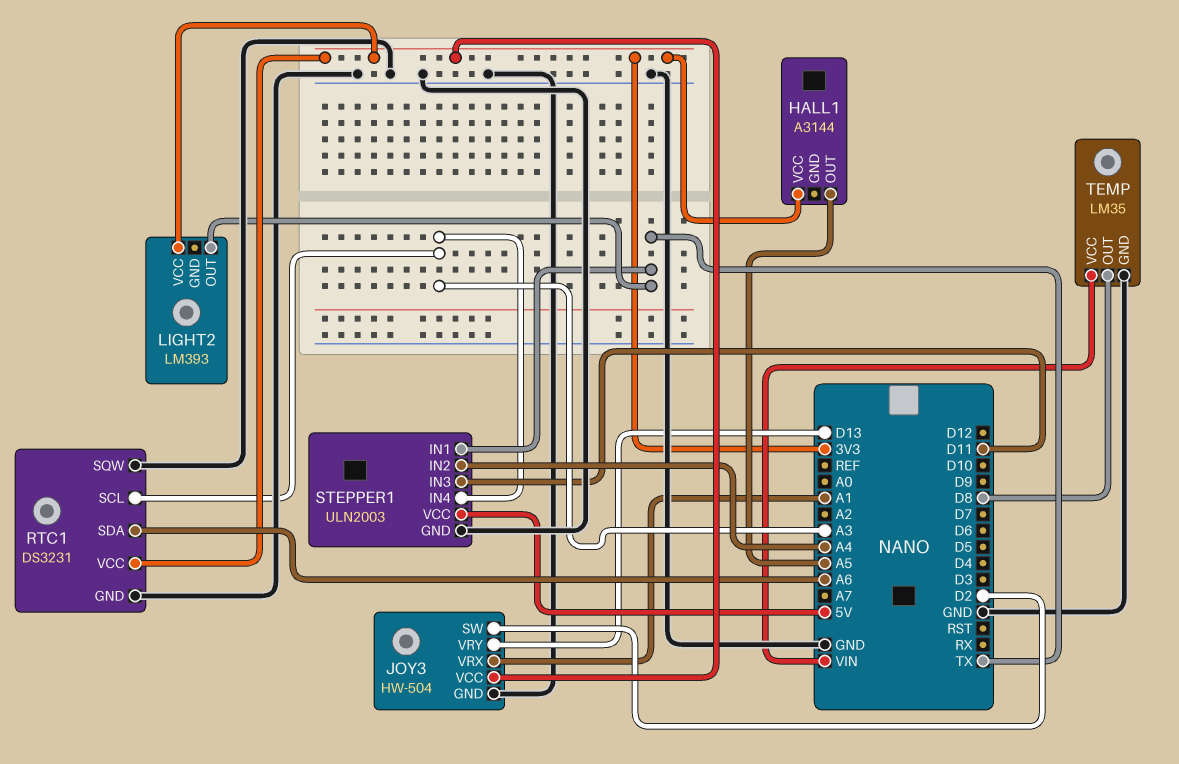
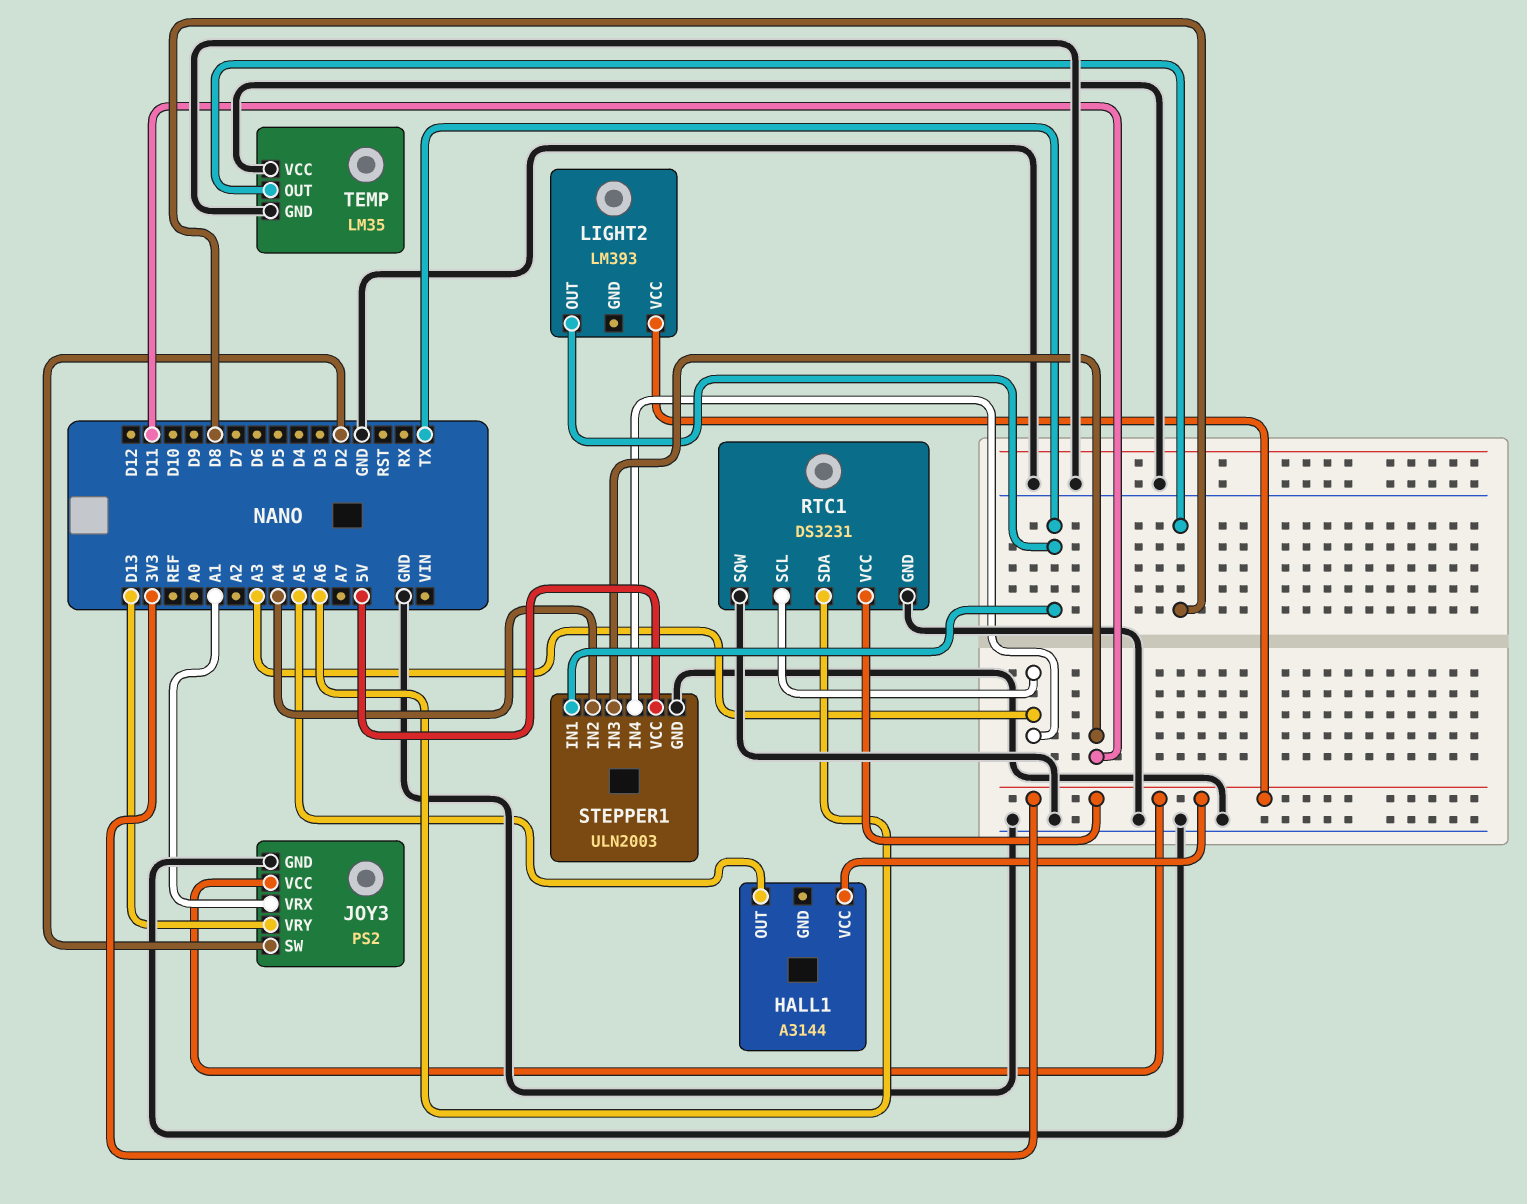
JOY3: HW-504 -> PS2
TEMP pin VCC: VIN -> GND

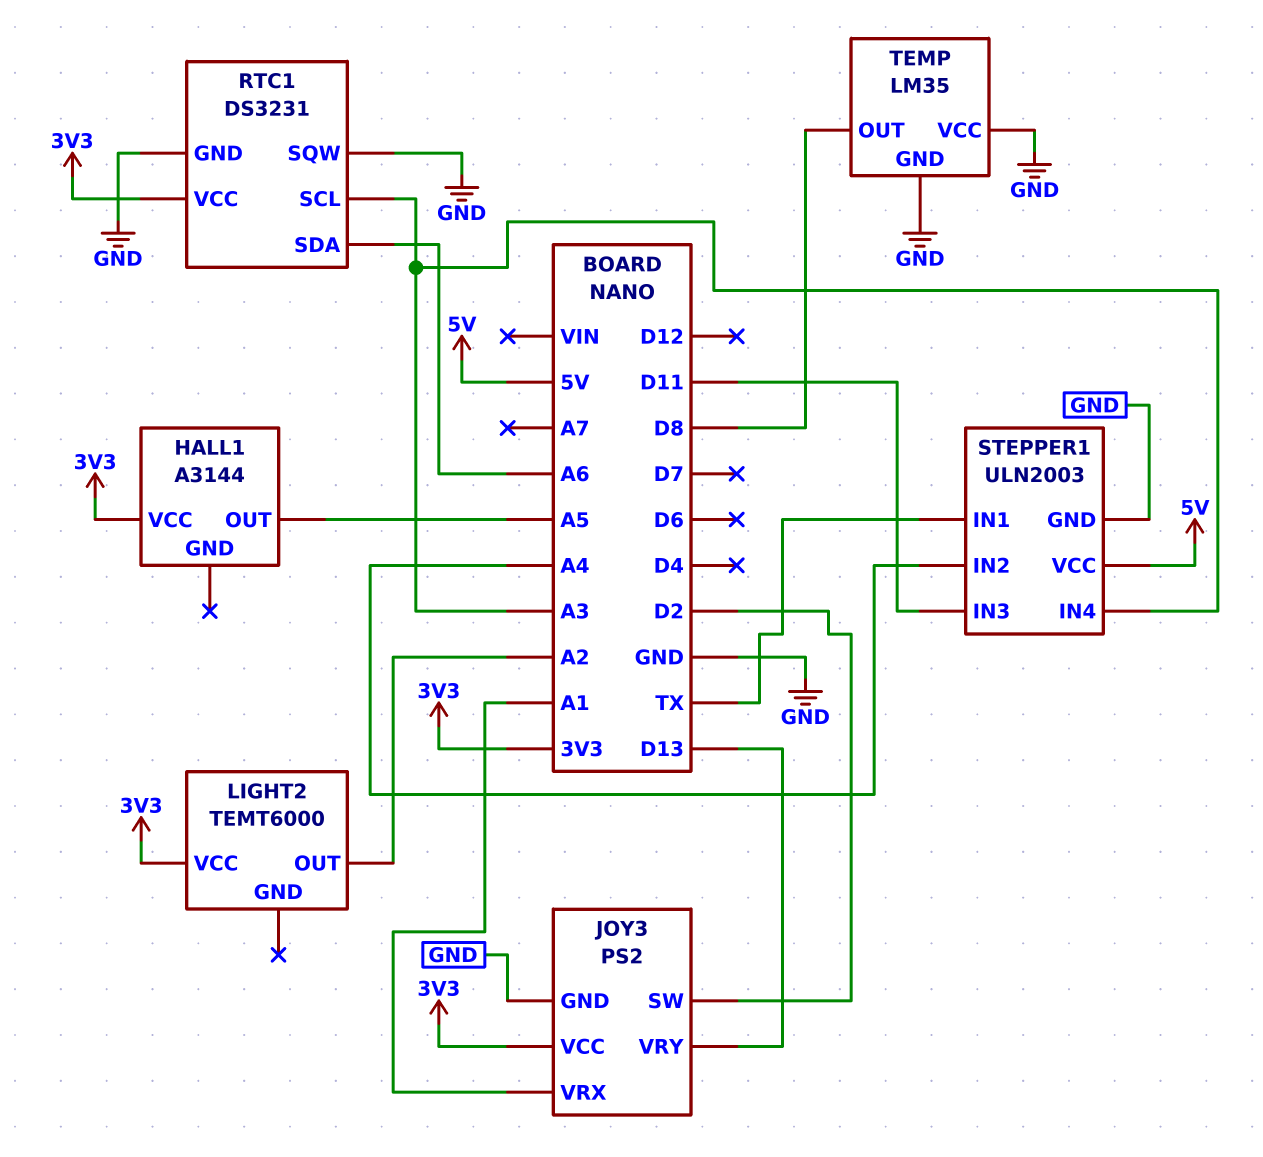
LIGHT2: LM393 -> TEMT6000
LIGHT2 pin OUT: TX -> A2

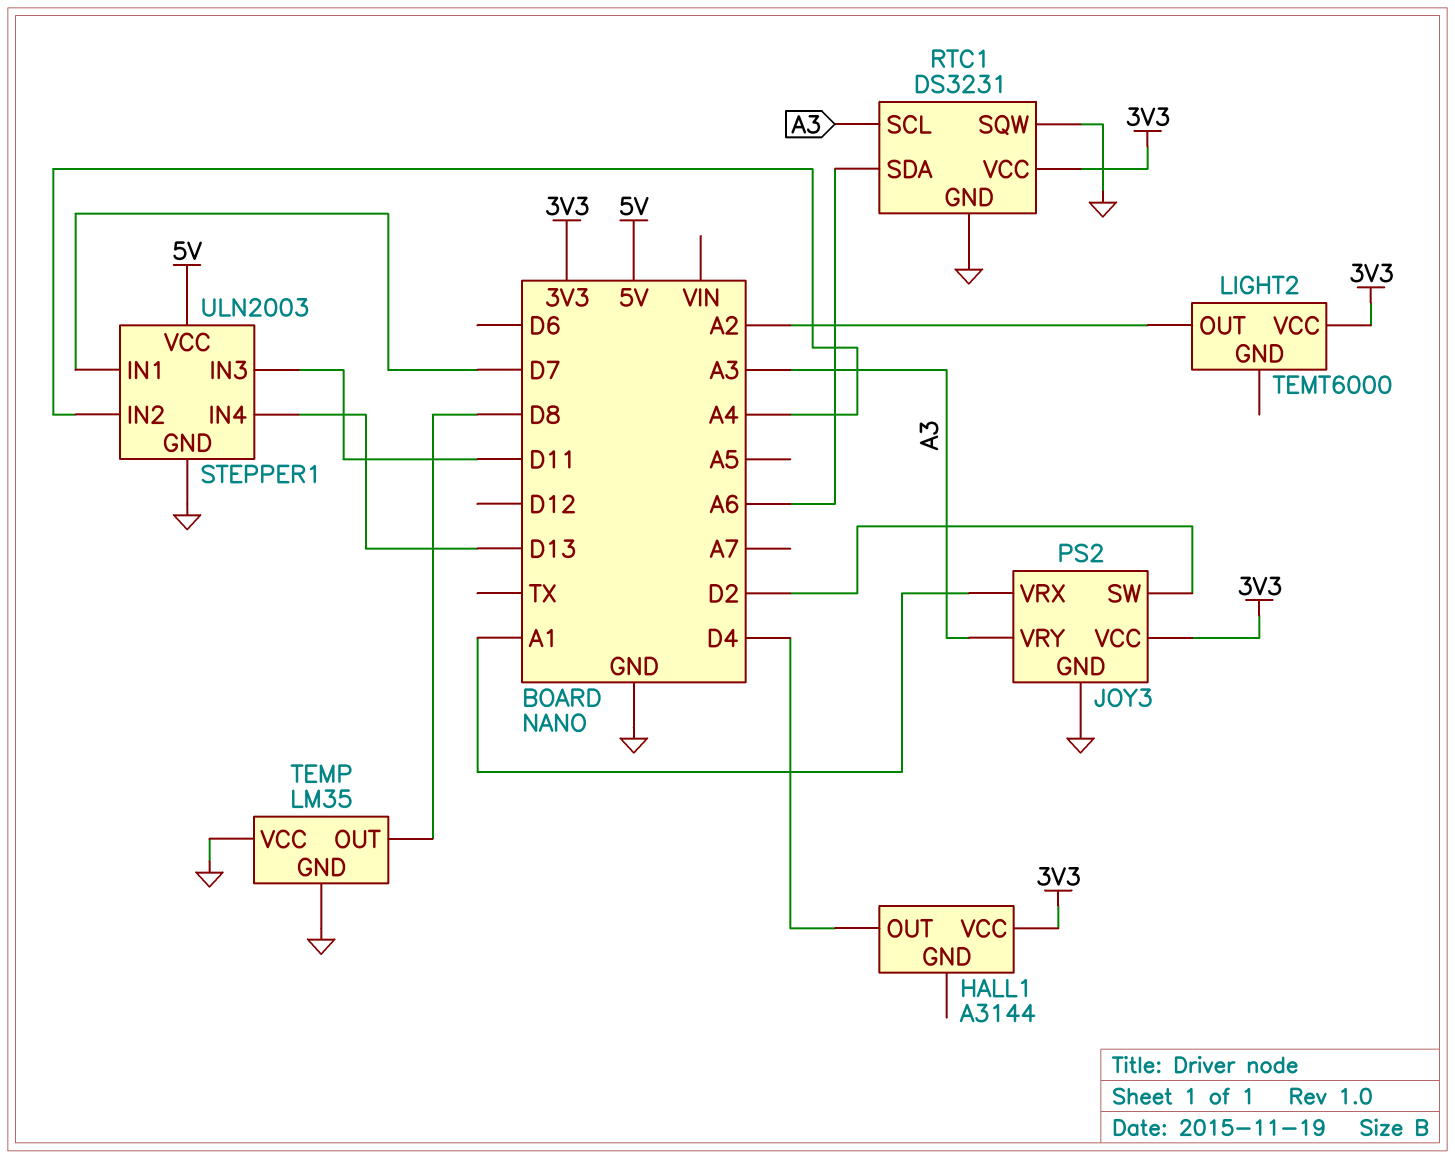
HALL1 pin OUT: A5 -> D4
JOY3 pin VRY: D13 -> A3
STEPPER1 pin IN1: TX -> D7
STEPPER1 pin IN4: A3 -> D13

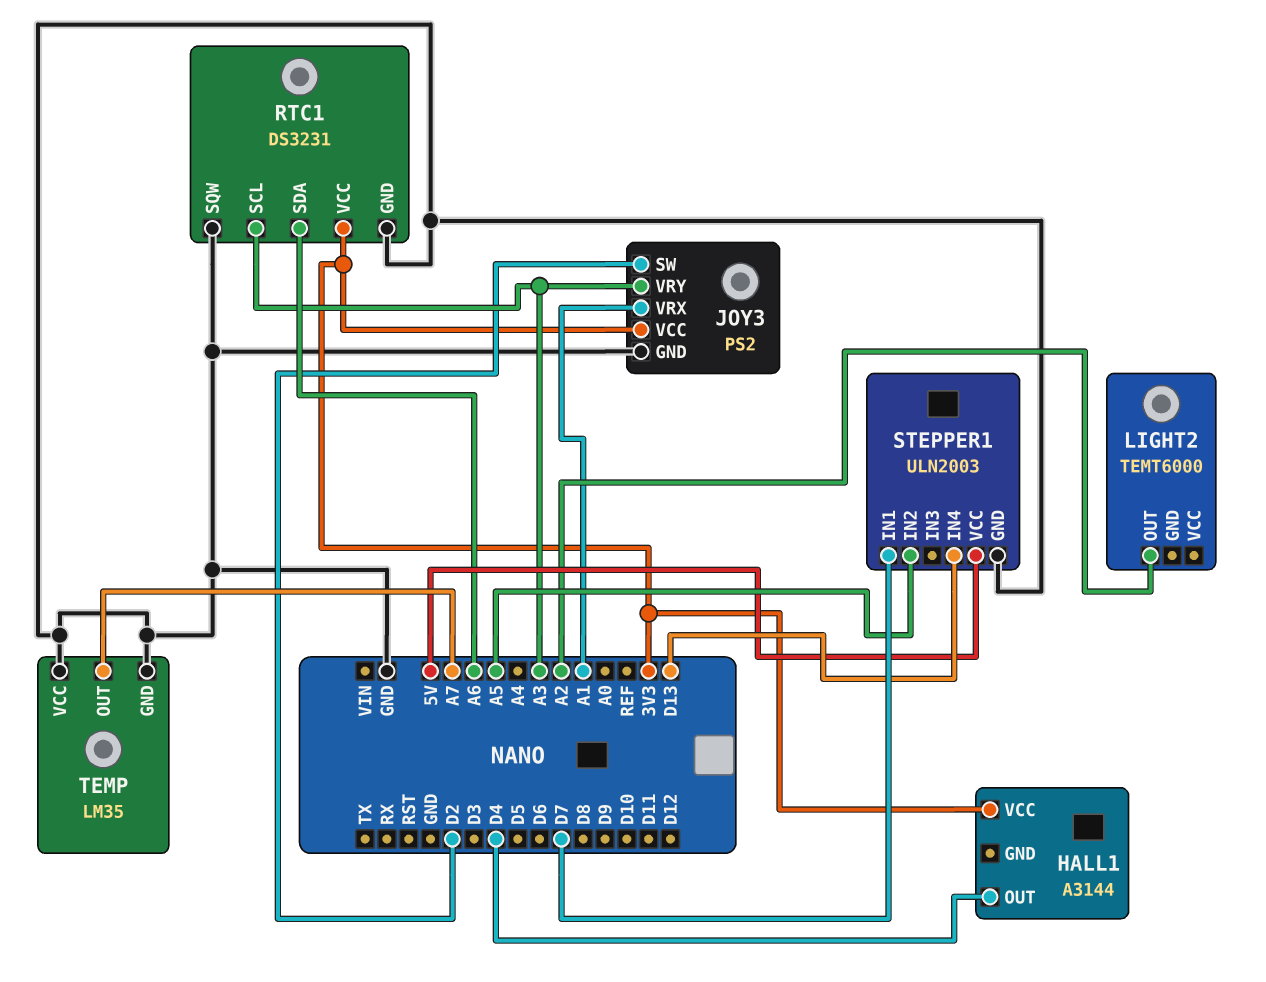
LIGHT2 pin VCC: 3V3 -> none
STEPPER1 pin IN2: A4 -> A5
STEPPER1 pin IN3: D11 -> none
TEMP pin OUT: D8 -> A7

